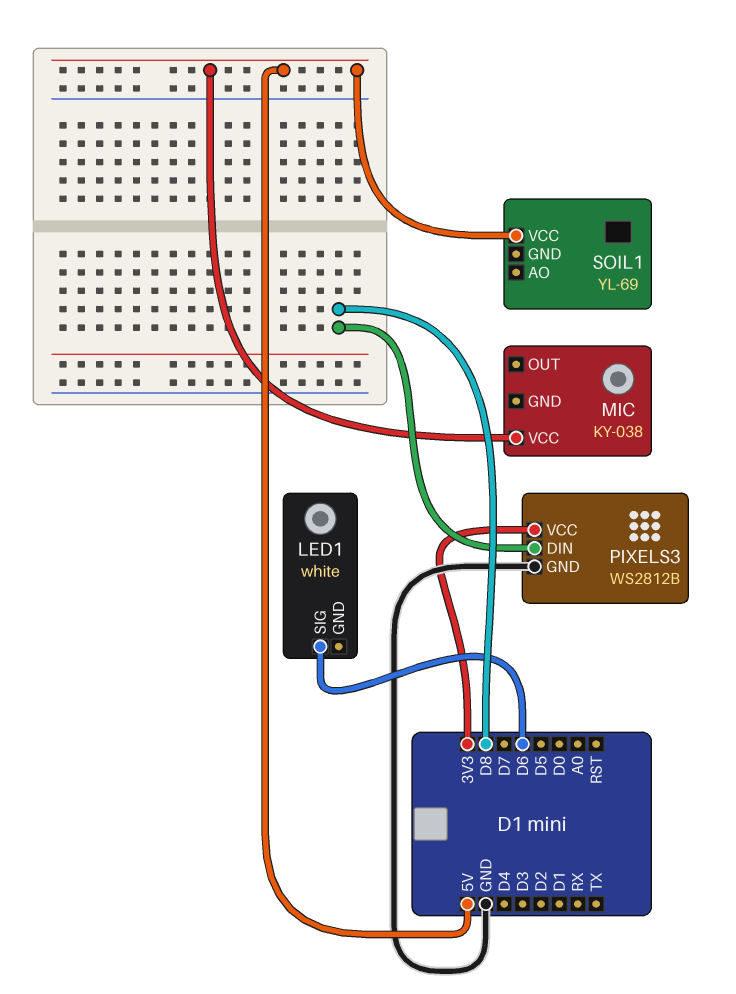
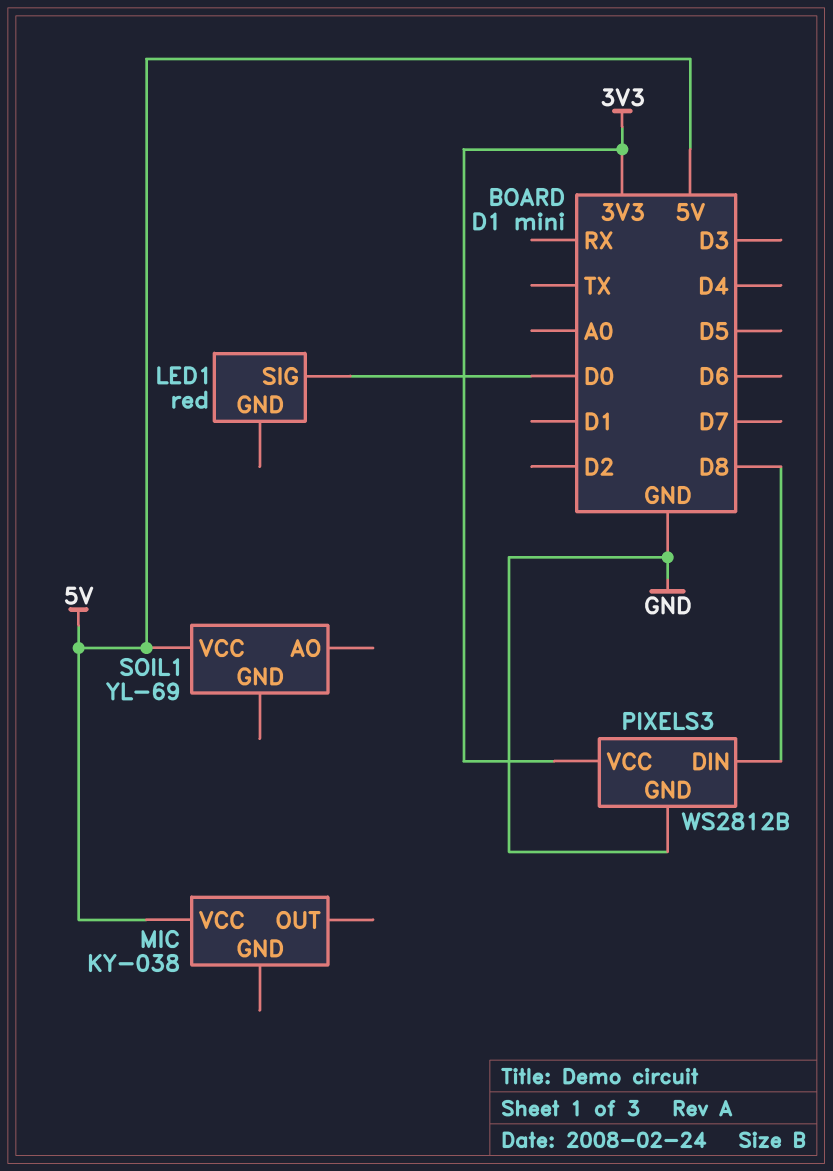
LED1: white -> red
LED1 pin SIG: D6 -> D0

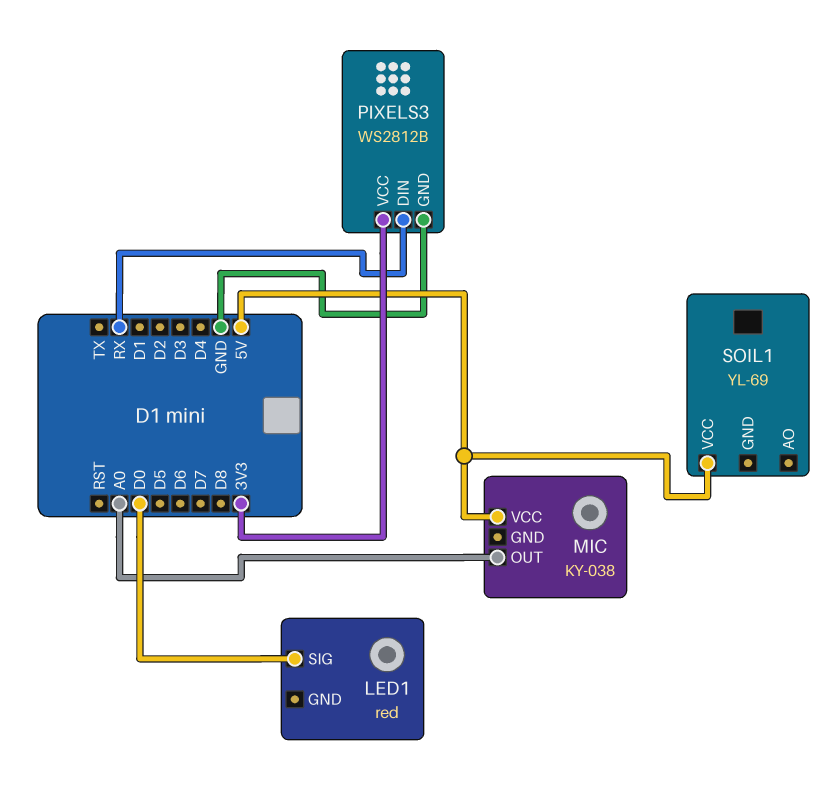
MIC pin OUT: none -> A0
PIXELS3 pin DIN: D8 -> RX

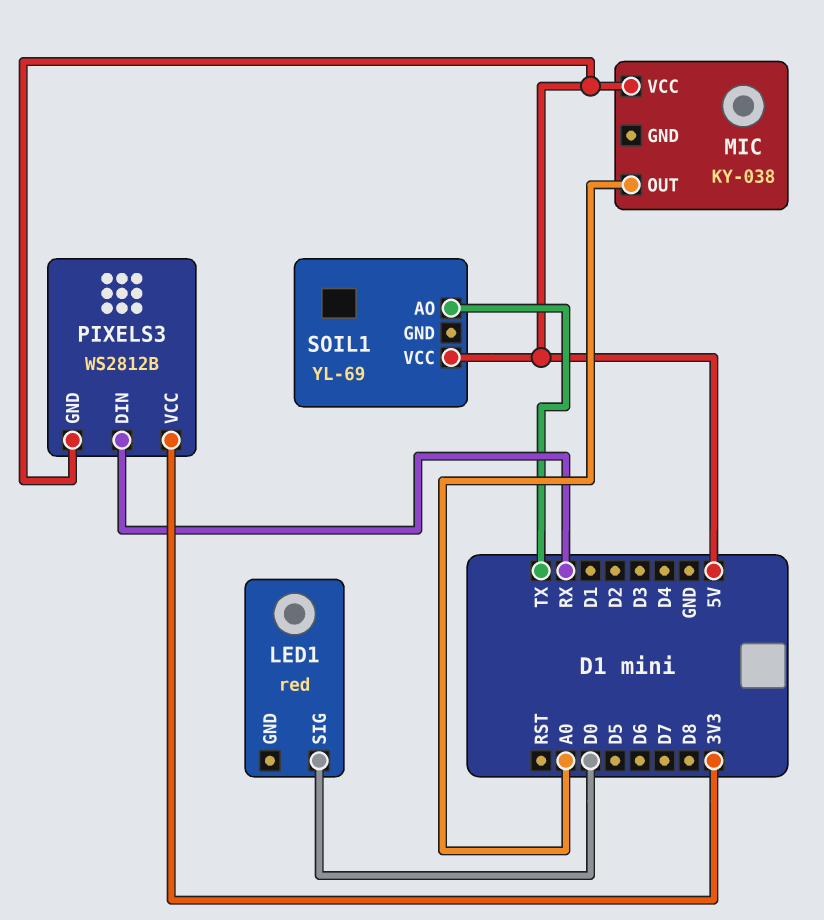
PIXELS3 pin GND: GND -> 5V
SOIL1 pin AO: none -> TX

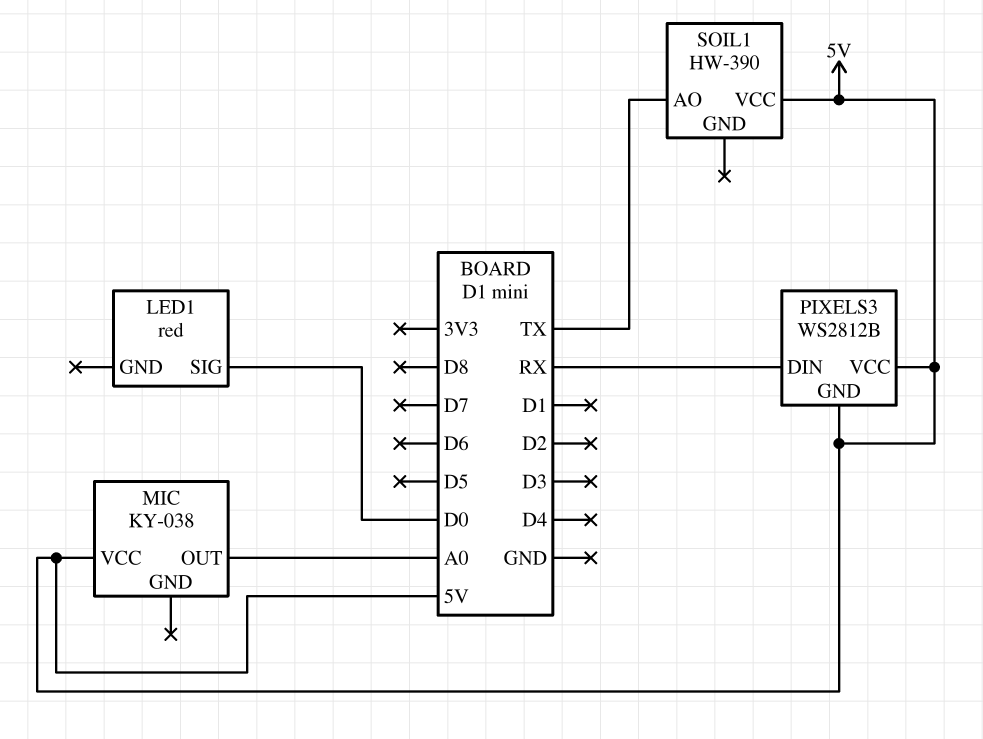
PIXELS3 pin VCC: 3V3 -> 5V
SOIL1: YL-69 -> HW-390

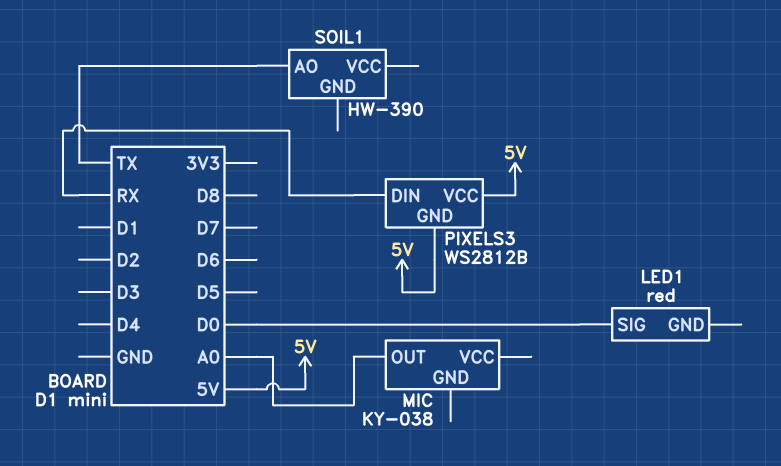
MIC pin VCC: 5V -> none
SOIL1 pin VCC: 5V -> none

